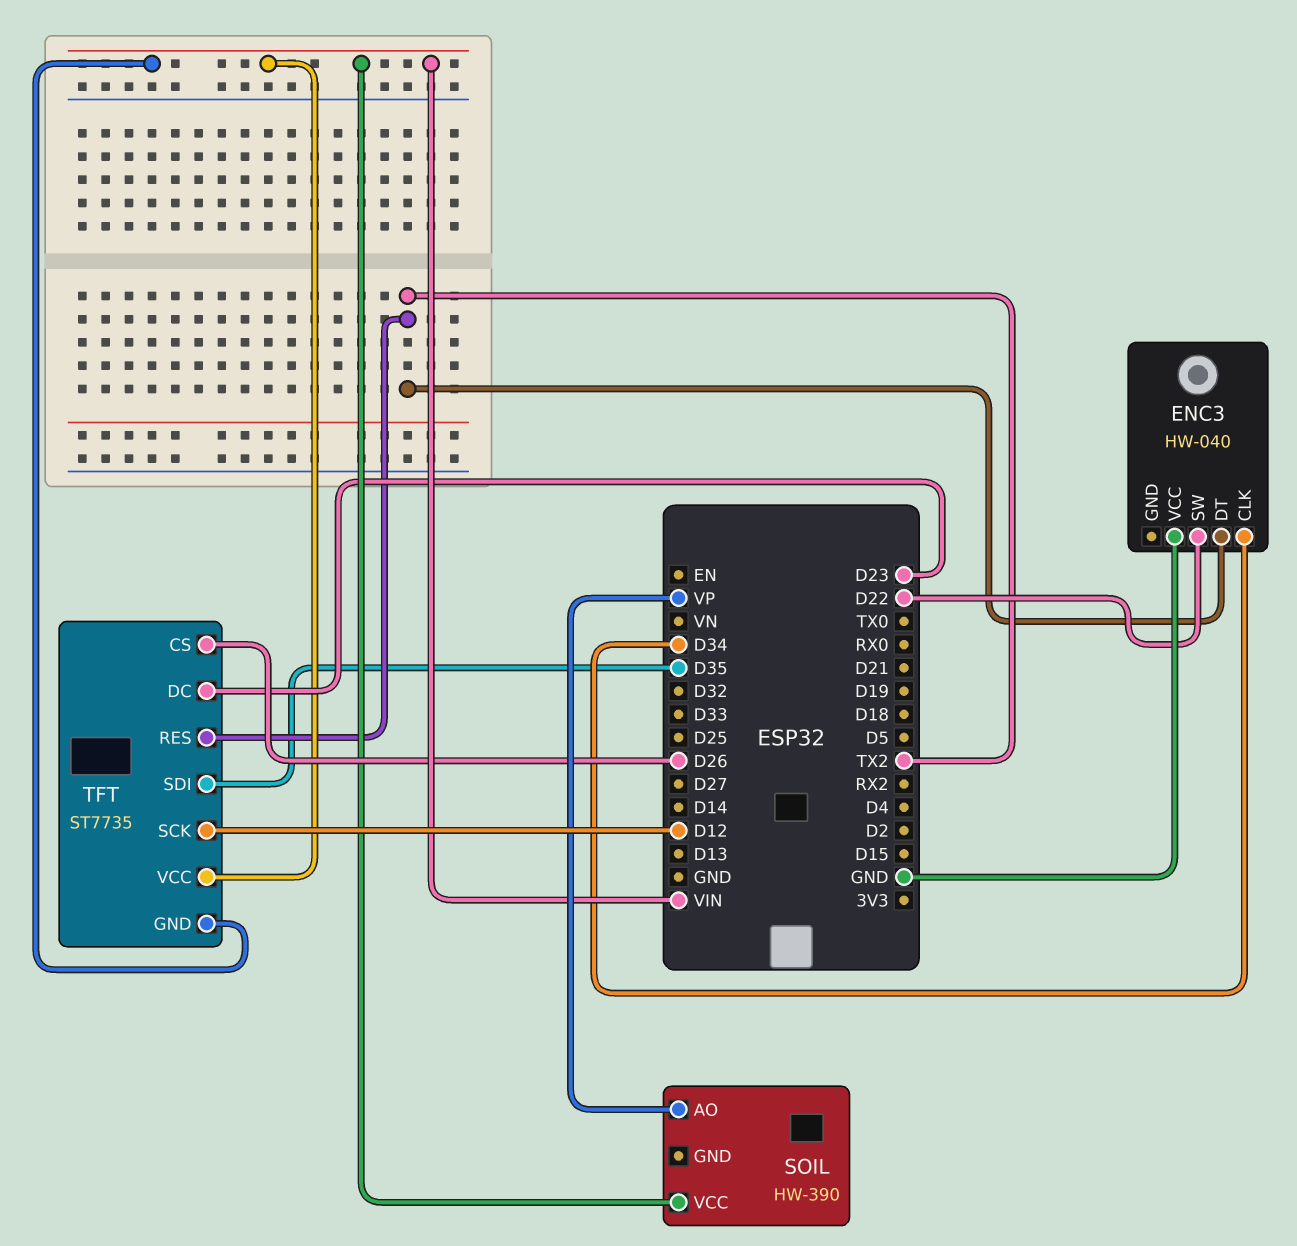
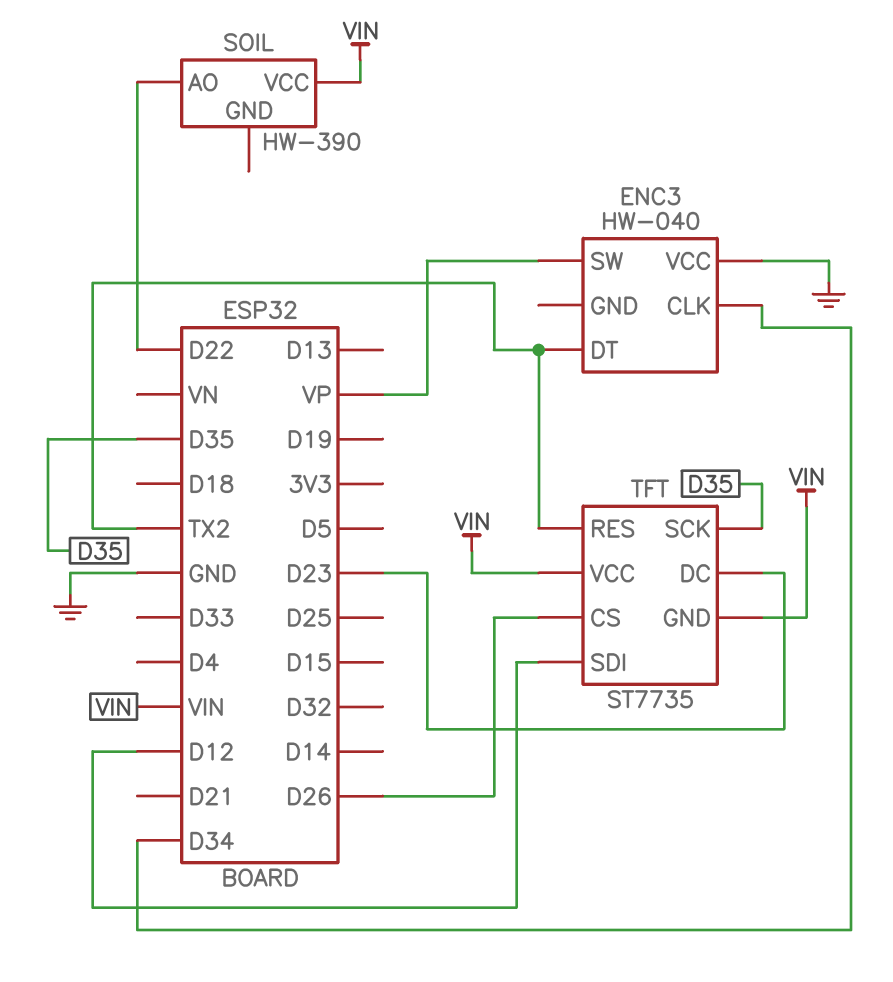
ENC3 pin SW: D22 -> VP
SOIL pin AO: VP -> D22
TFT pin SCK: D12 -> D35
TFT pin SDI: D35 -> D12

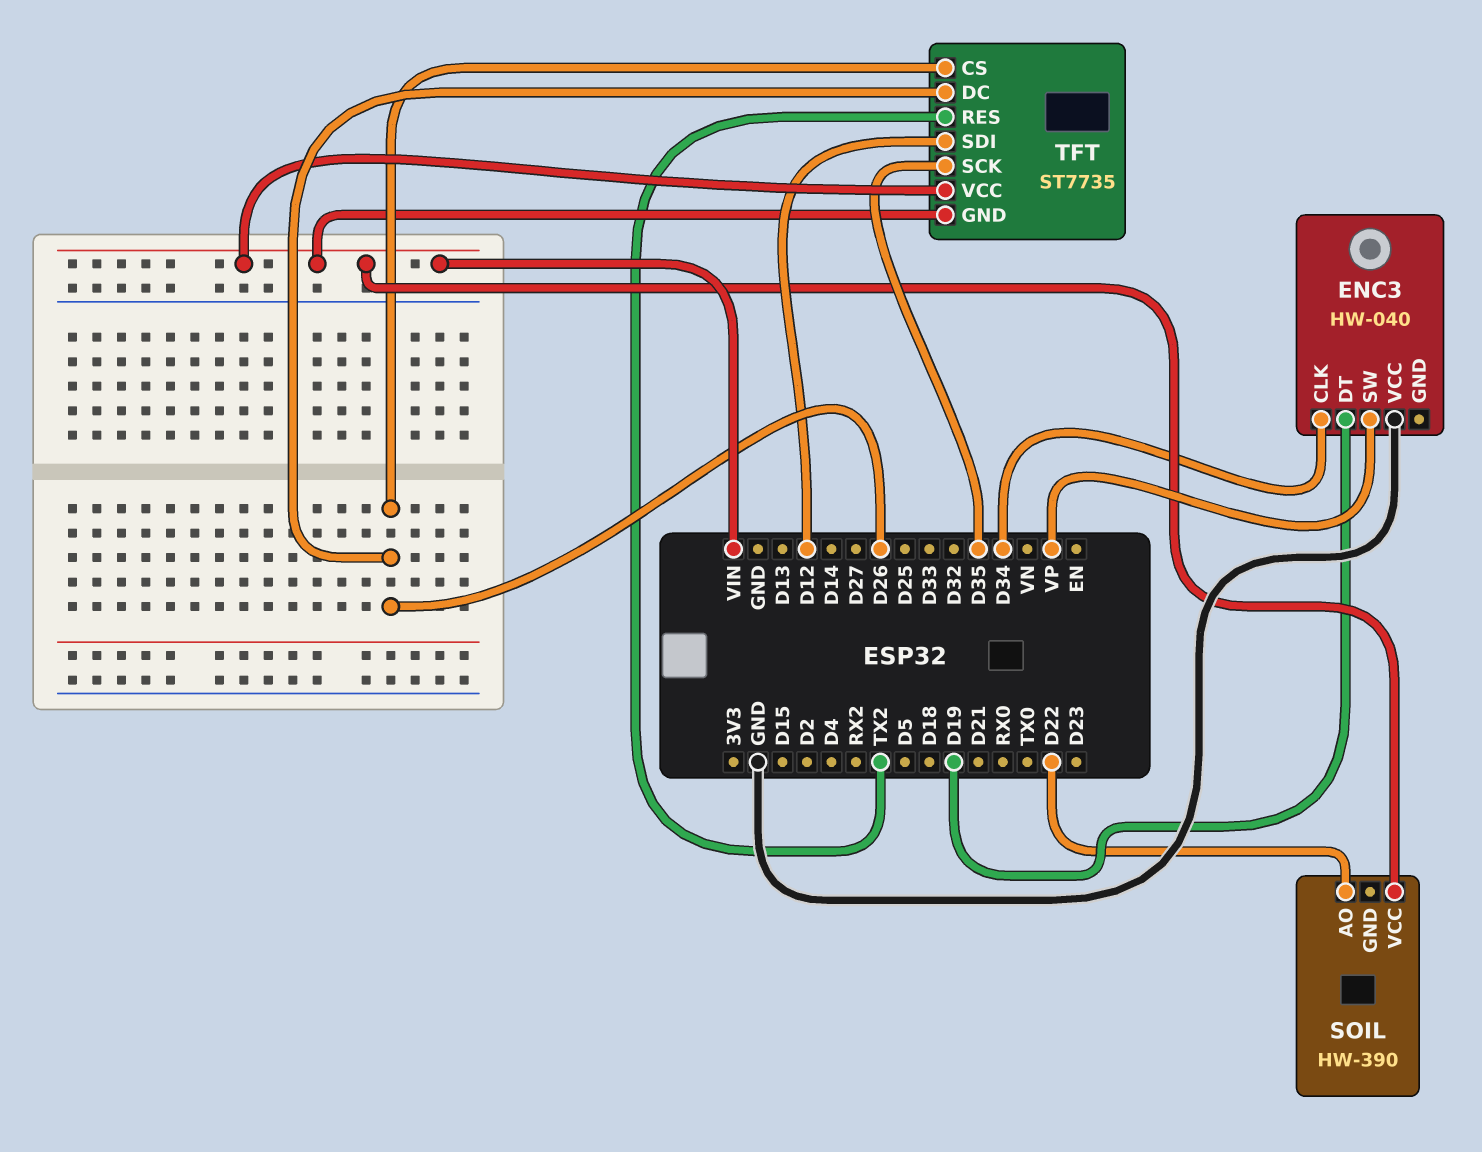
ENC3 pin DT: TX2 -> D19
TFT pin DC: D23 -> D26

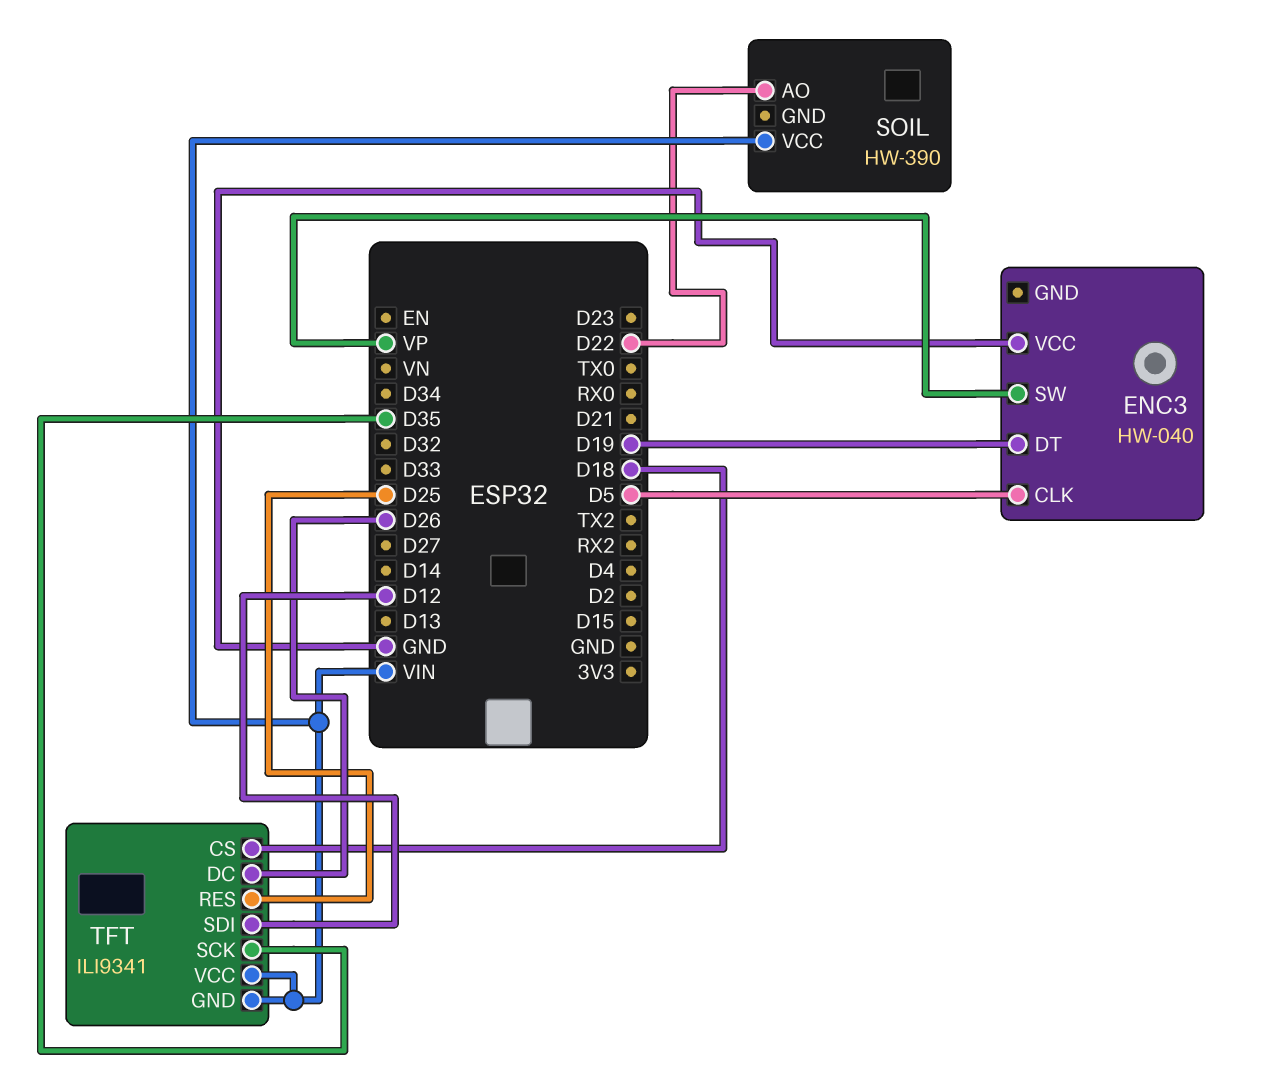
ENC3 pin CLK: D34 -> D5
TFT: ST7735 -> ILI9341
TFT pin CS: D26 -> D18
TFT pin RES: TX2 -> D25

